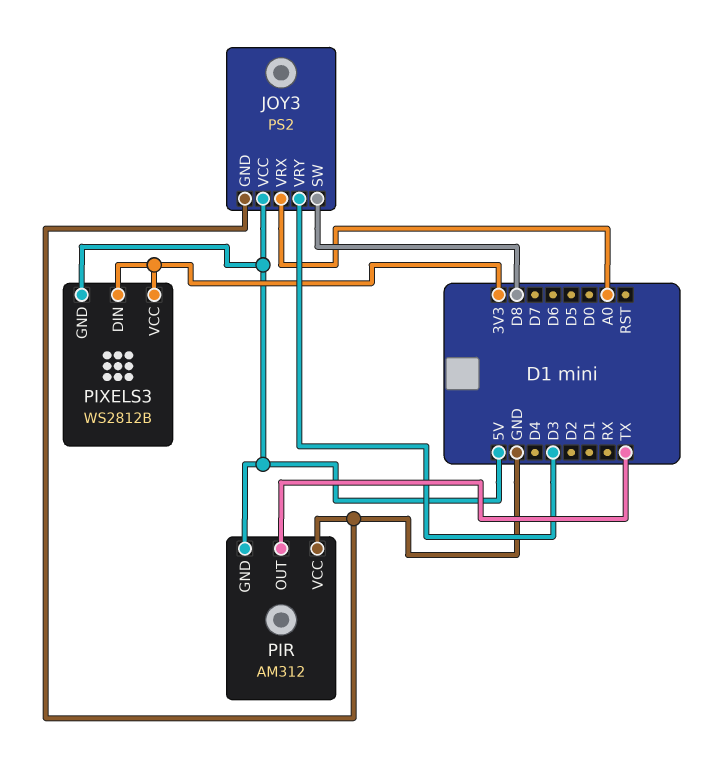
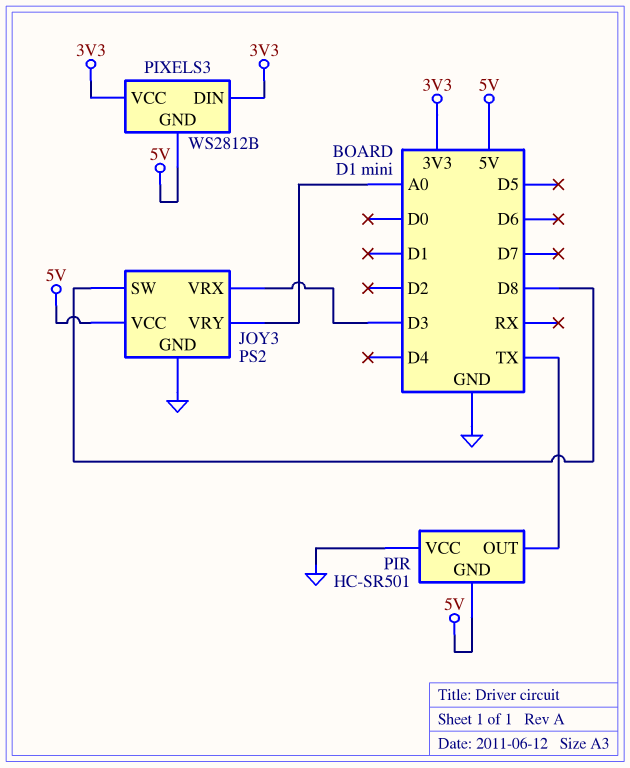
JOY3 pin VRX: A0 -> D3
JOY3 pin VRY: D3 -> A0
PIR: AM312 -> HC-SR501

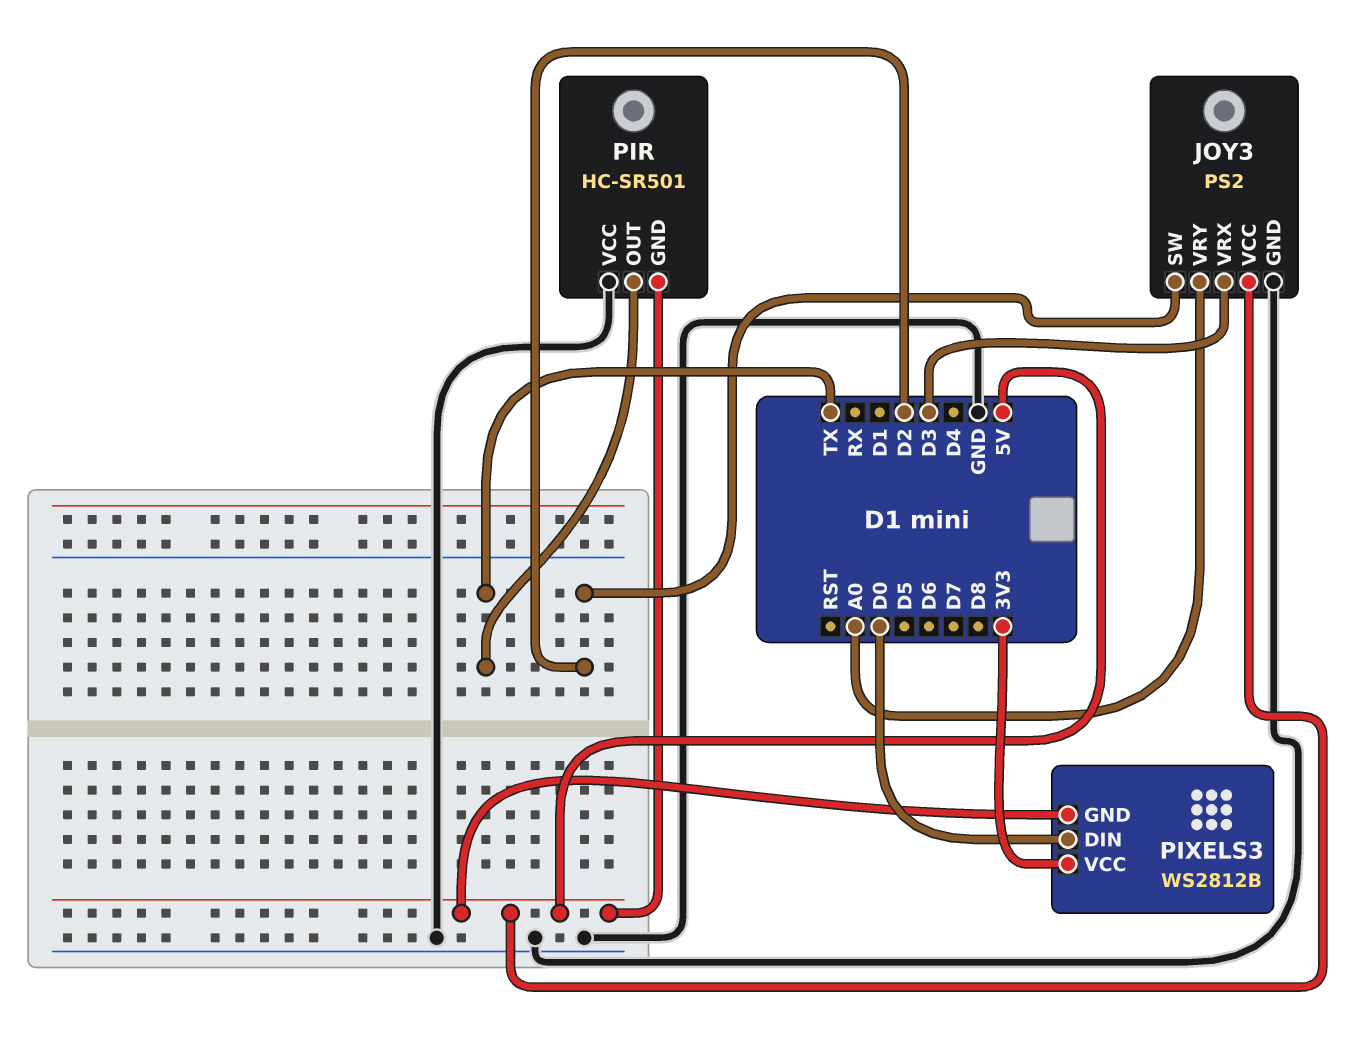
JOY3 pin SW: D8 -> D2
PIXELS3 pin DIN: 3V3 -> D0

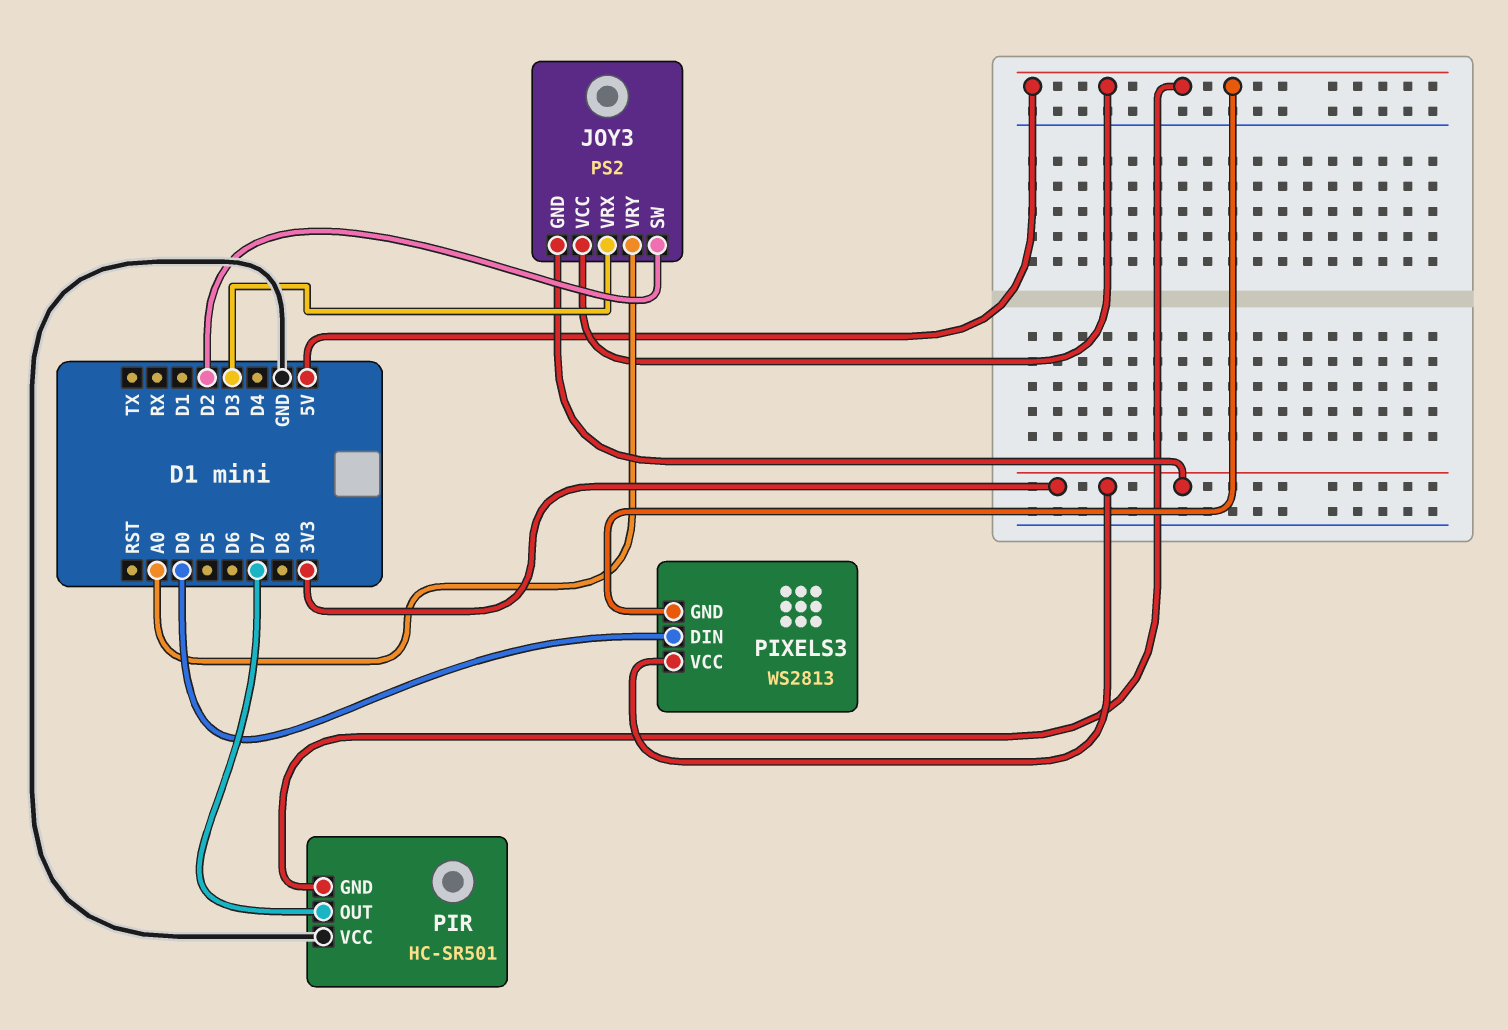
JOY3 pin GND: GND -> 3V3
PIR pin OUT: TX -> D7
PIXELS3: WS2812B -> WS2813

